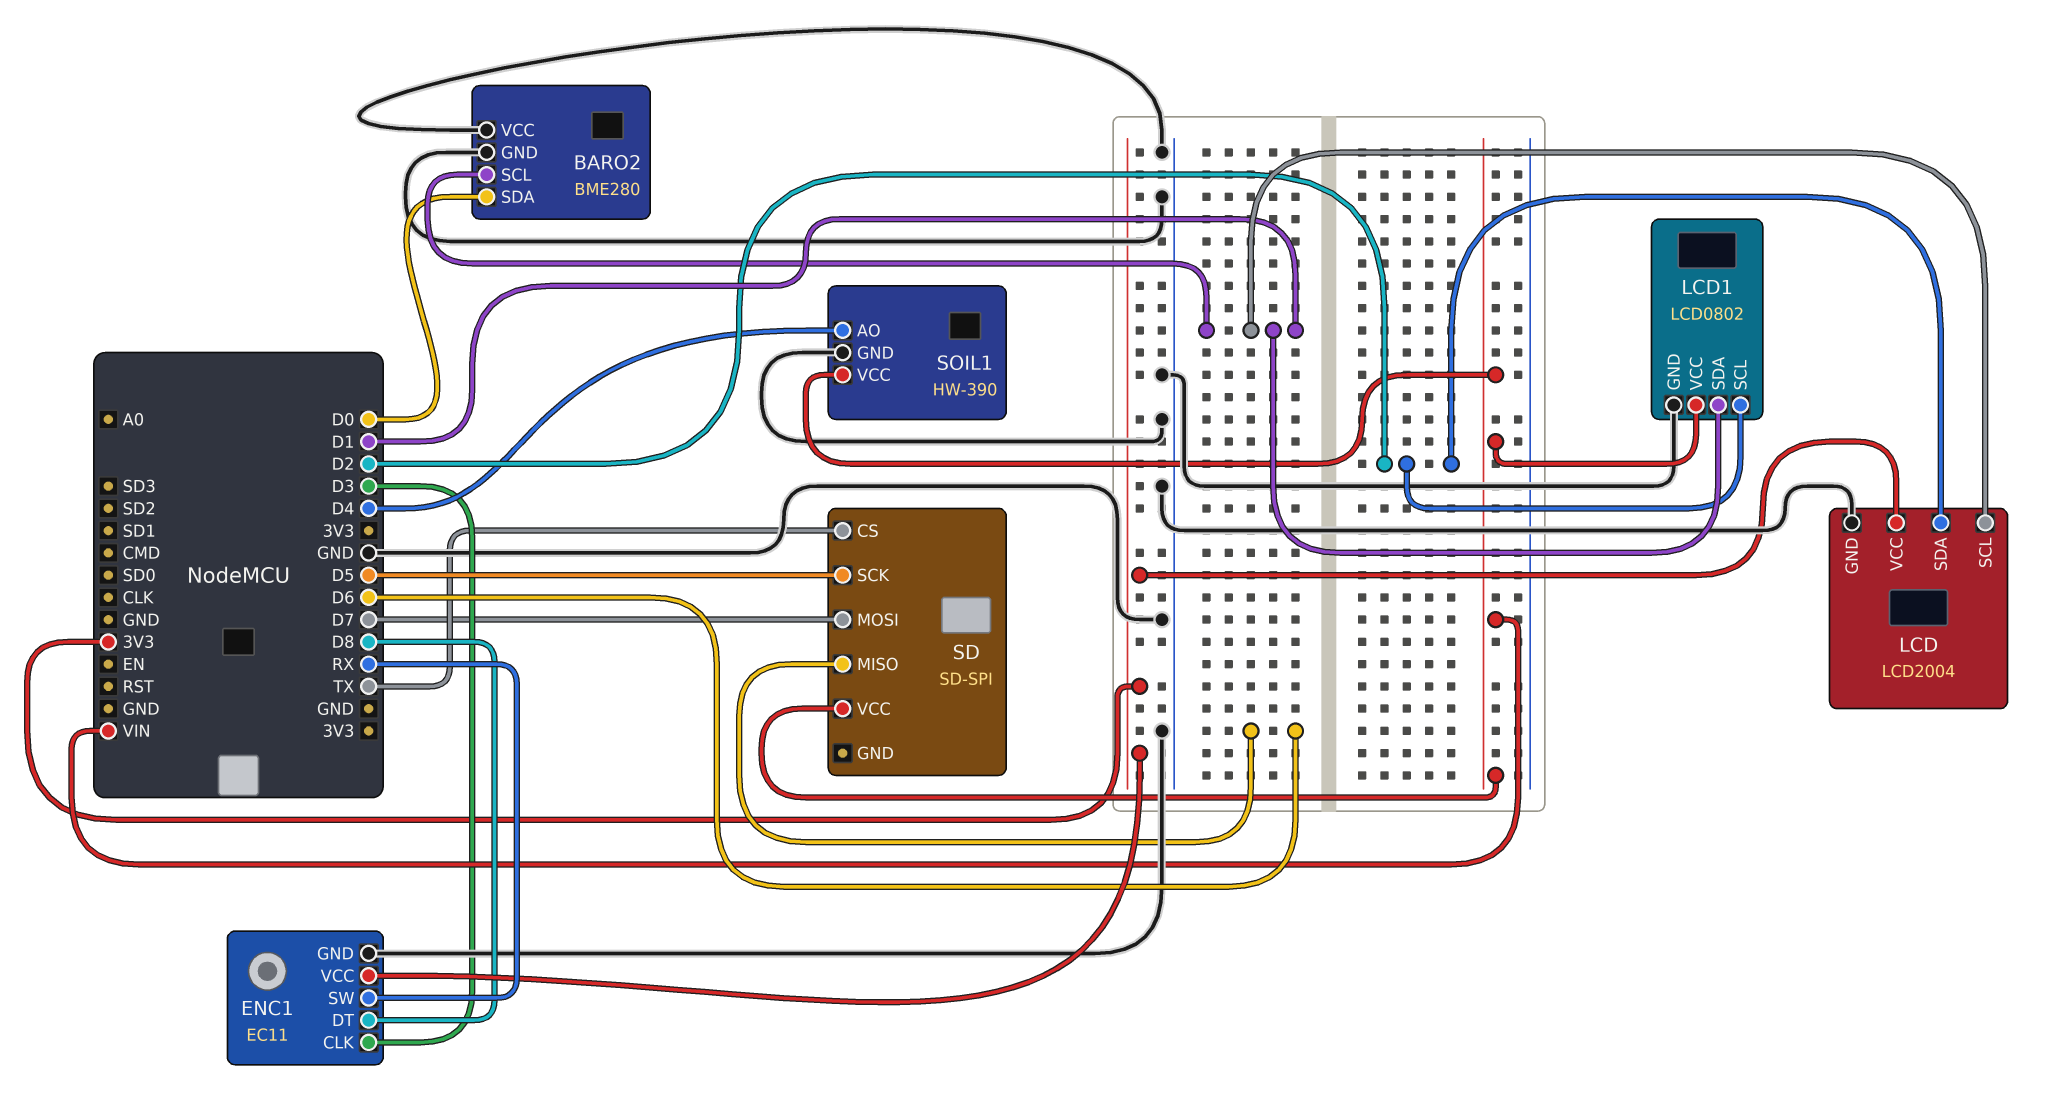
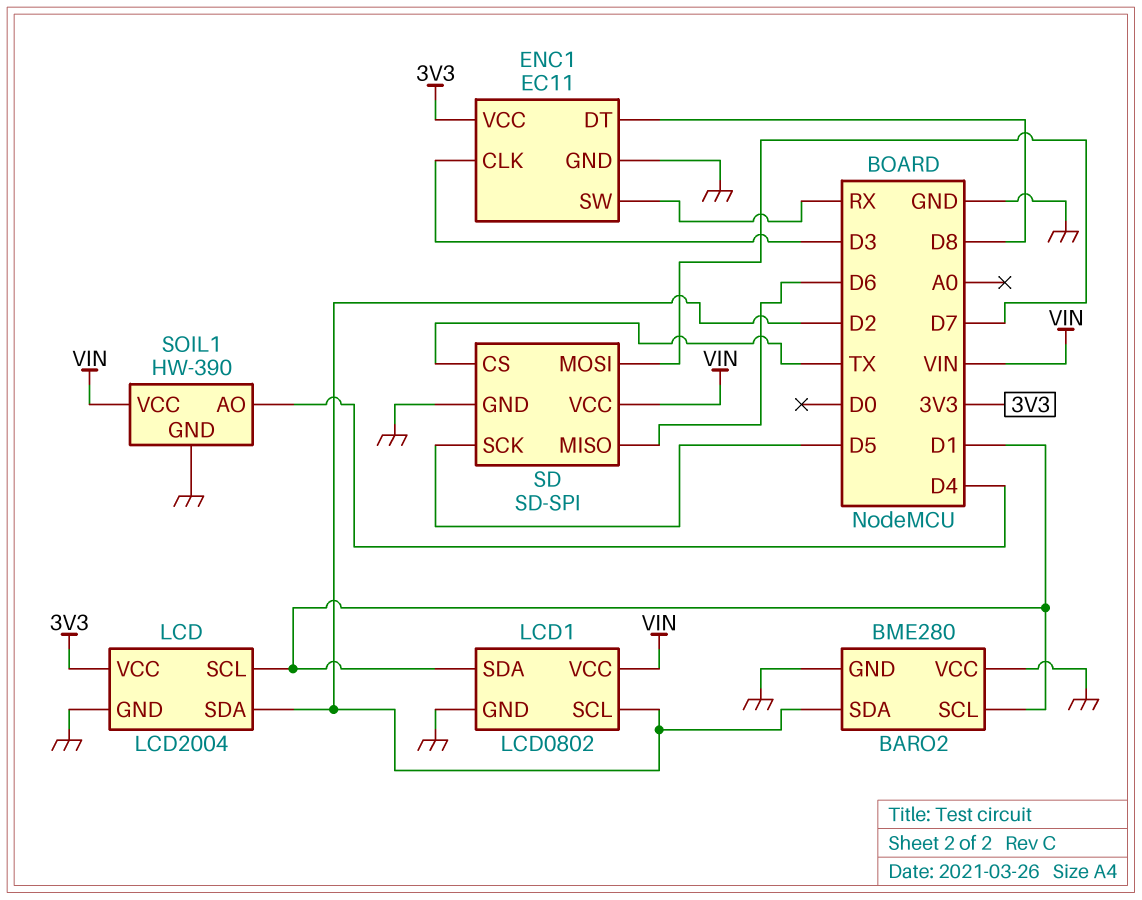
BARO2 pin SDA: D0 -> D2
SD pin GND: none -> GND

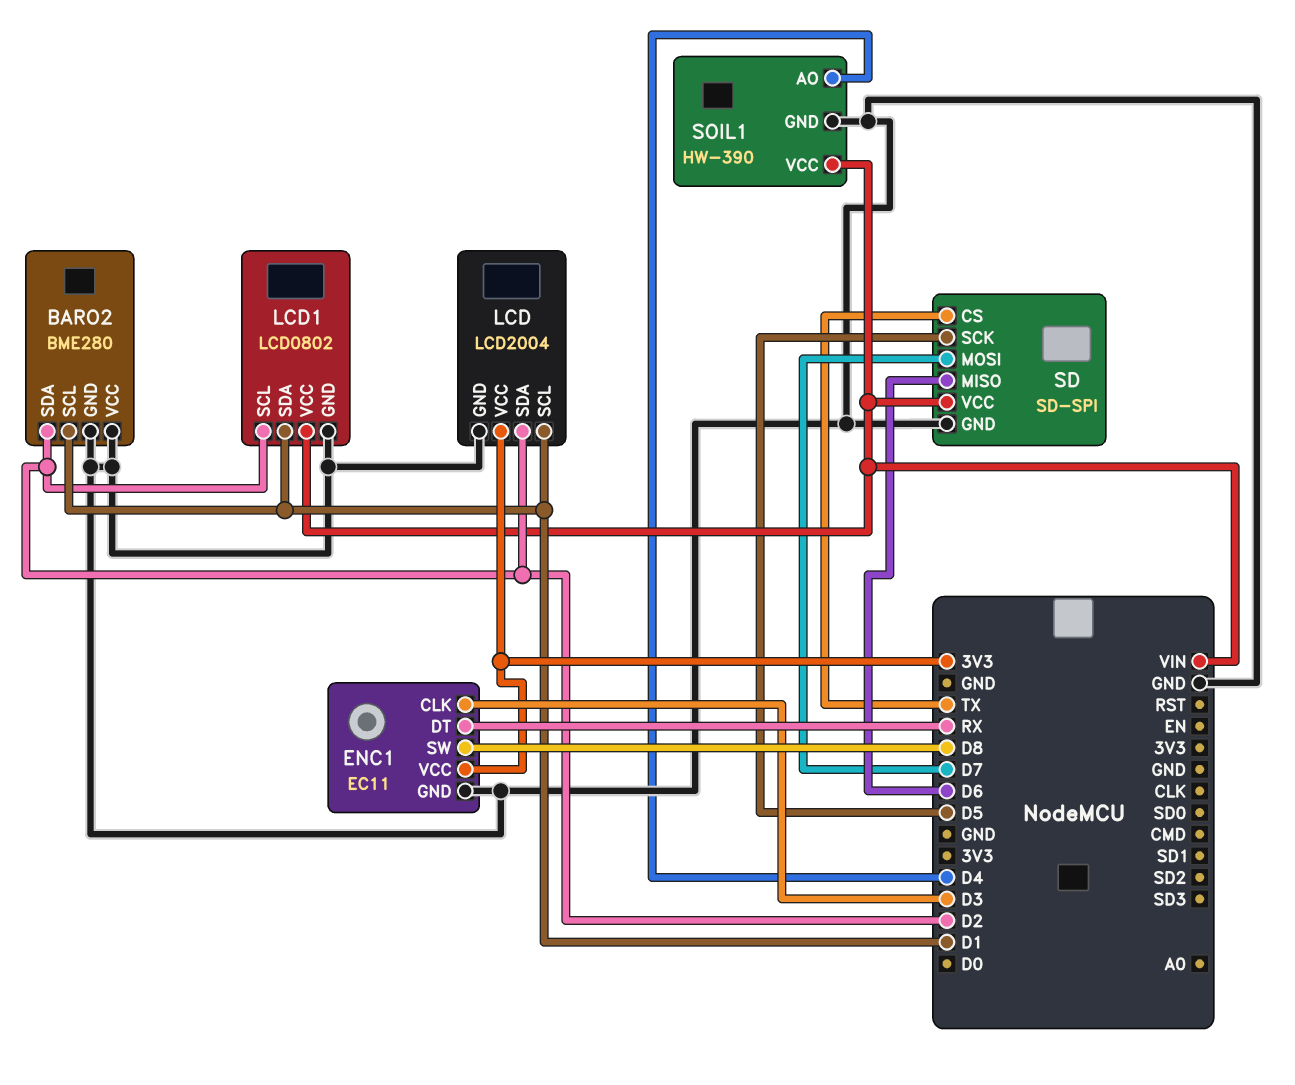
ENC1 pin DT: D8 -> RX
ENC1 pin SW: RX -> D8

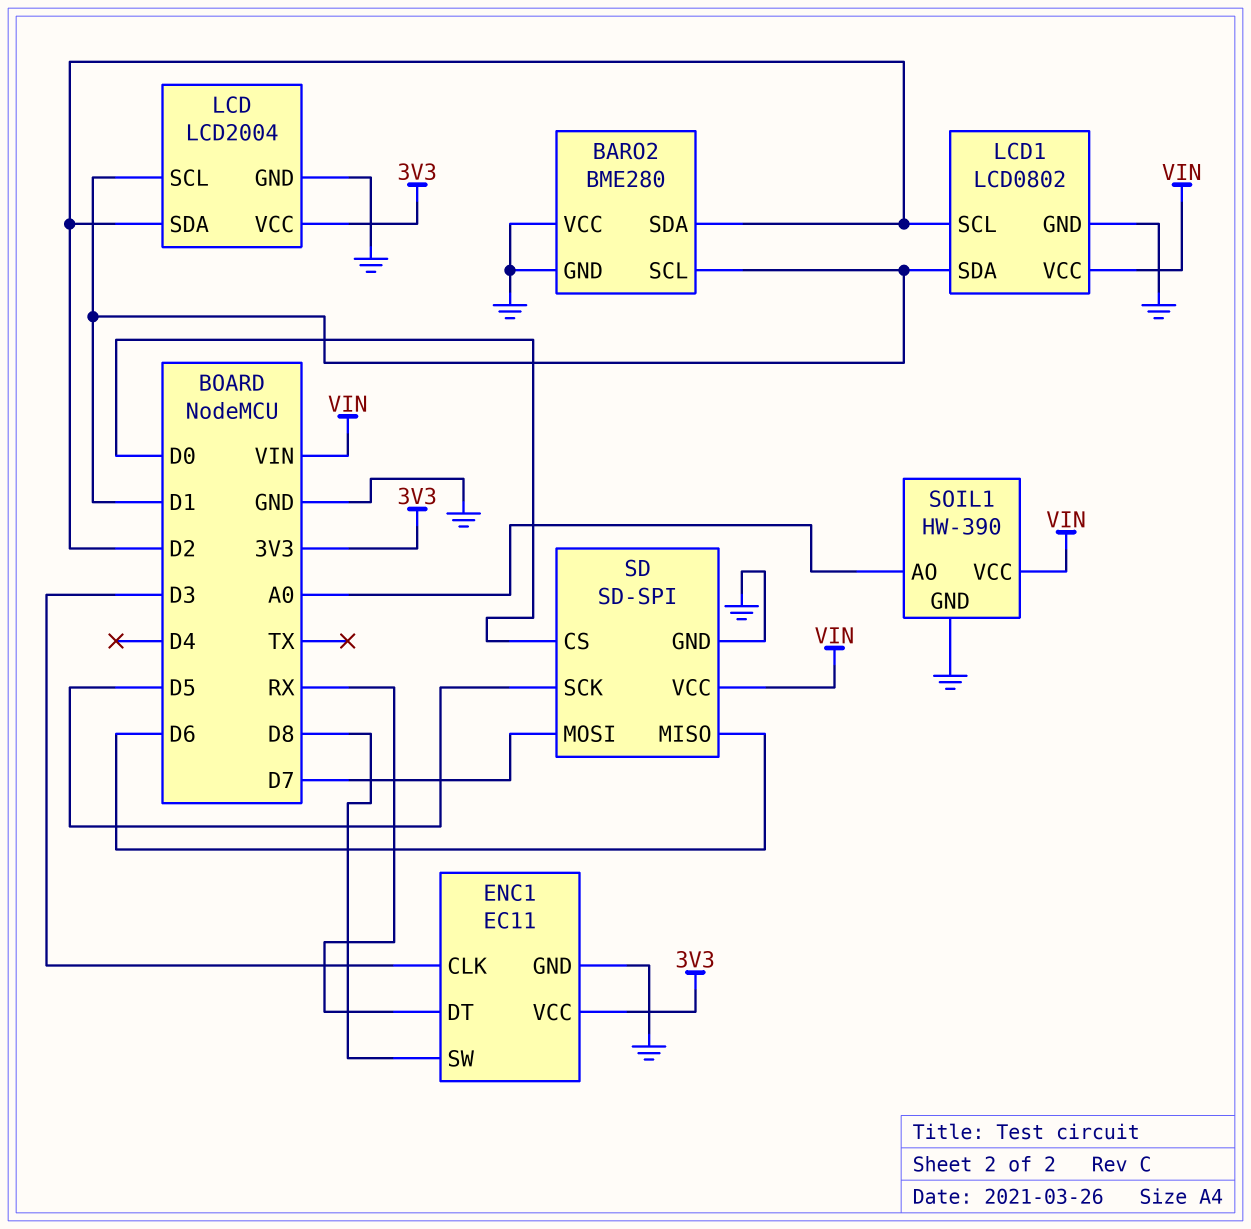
SD pin CS: TX -> D0
SOIL1 pin AO: D4 -> A0

